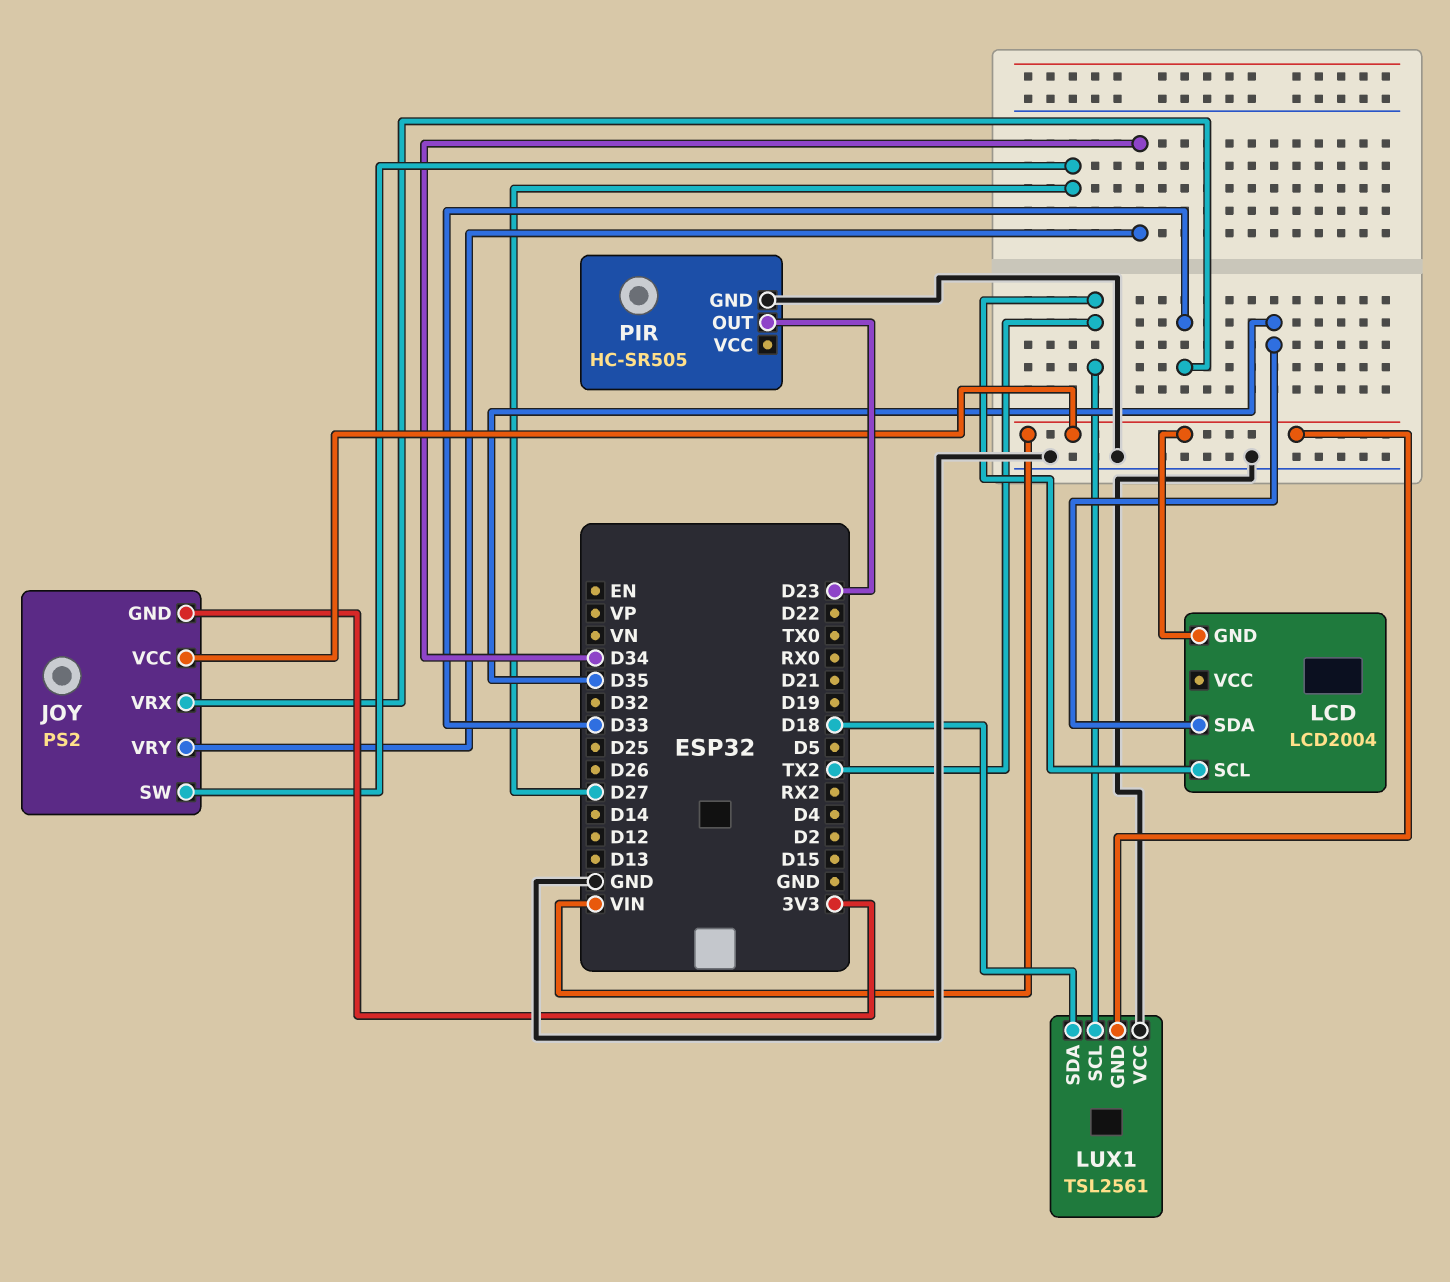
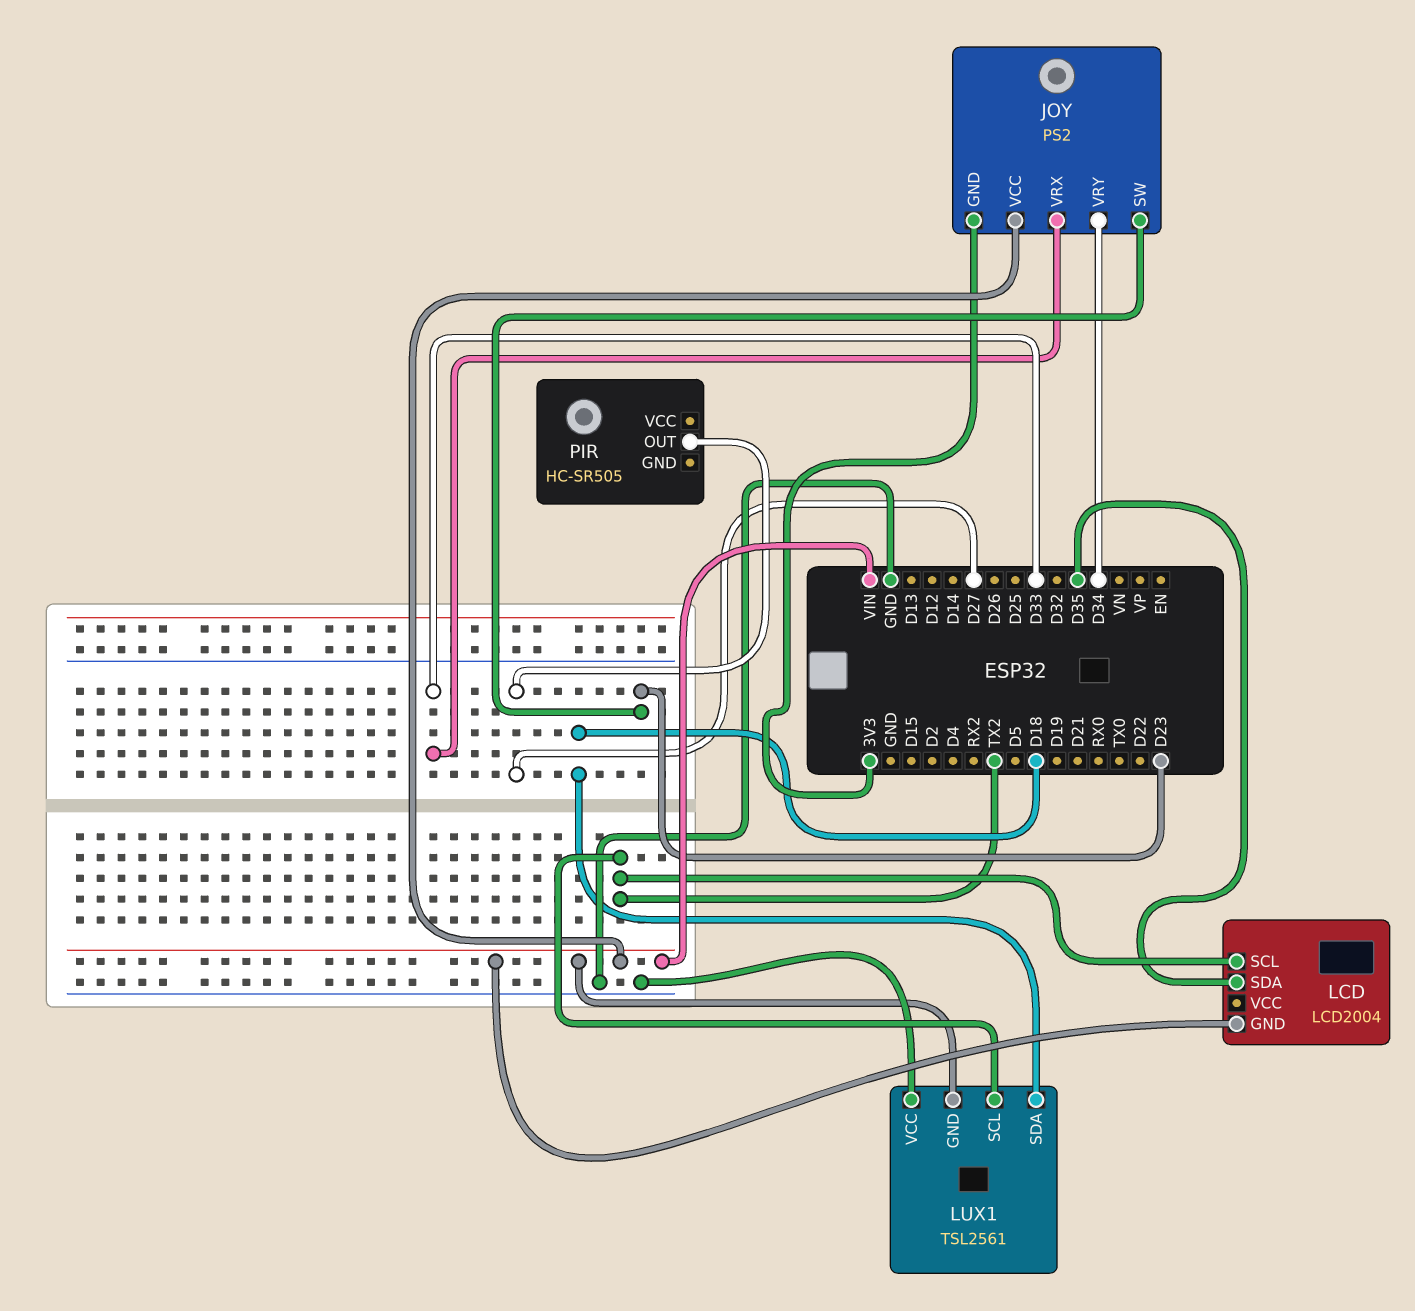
JOY pin SW: D27 -> D23
PIR pin GND: GND -> none
PIR pin OUT: D23 -> D27

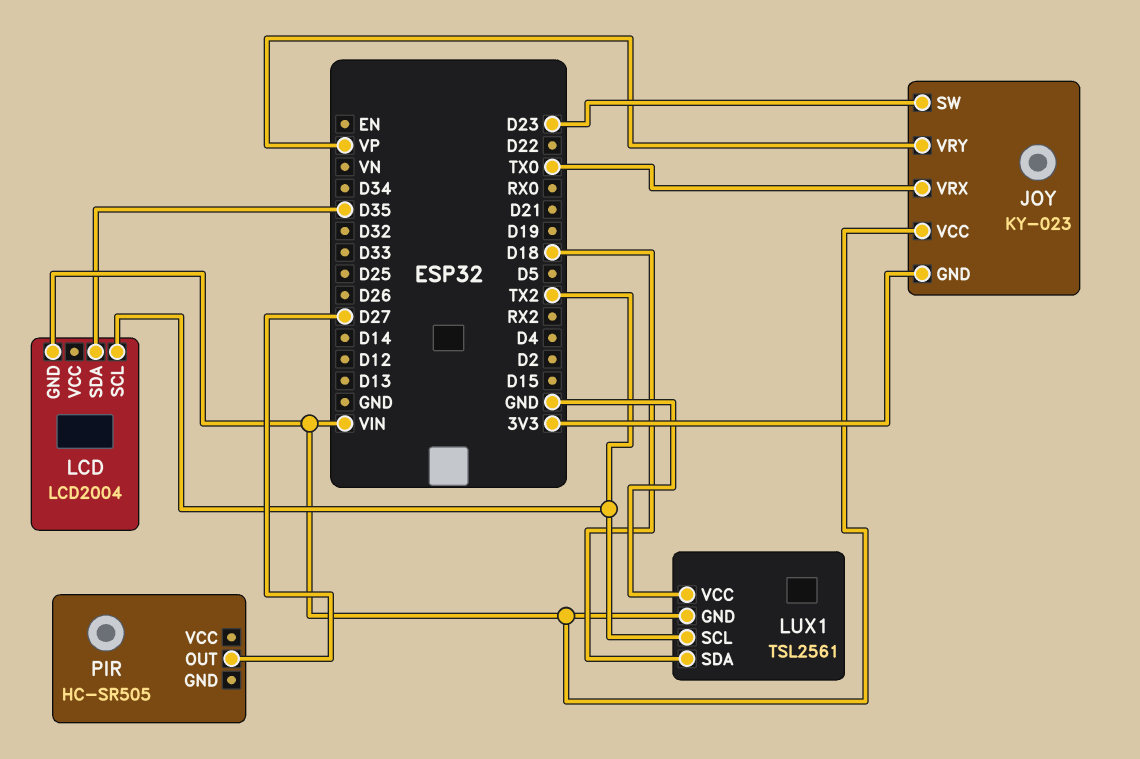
JOY: PS2 -> KY-023
JOY pin VRX: D33 -> TX0
JOY pin VRY: D34 -> VP

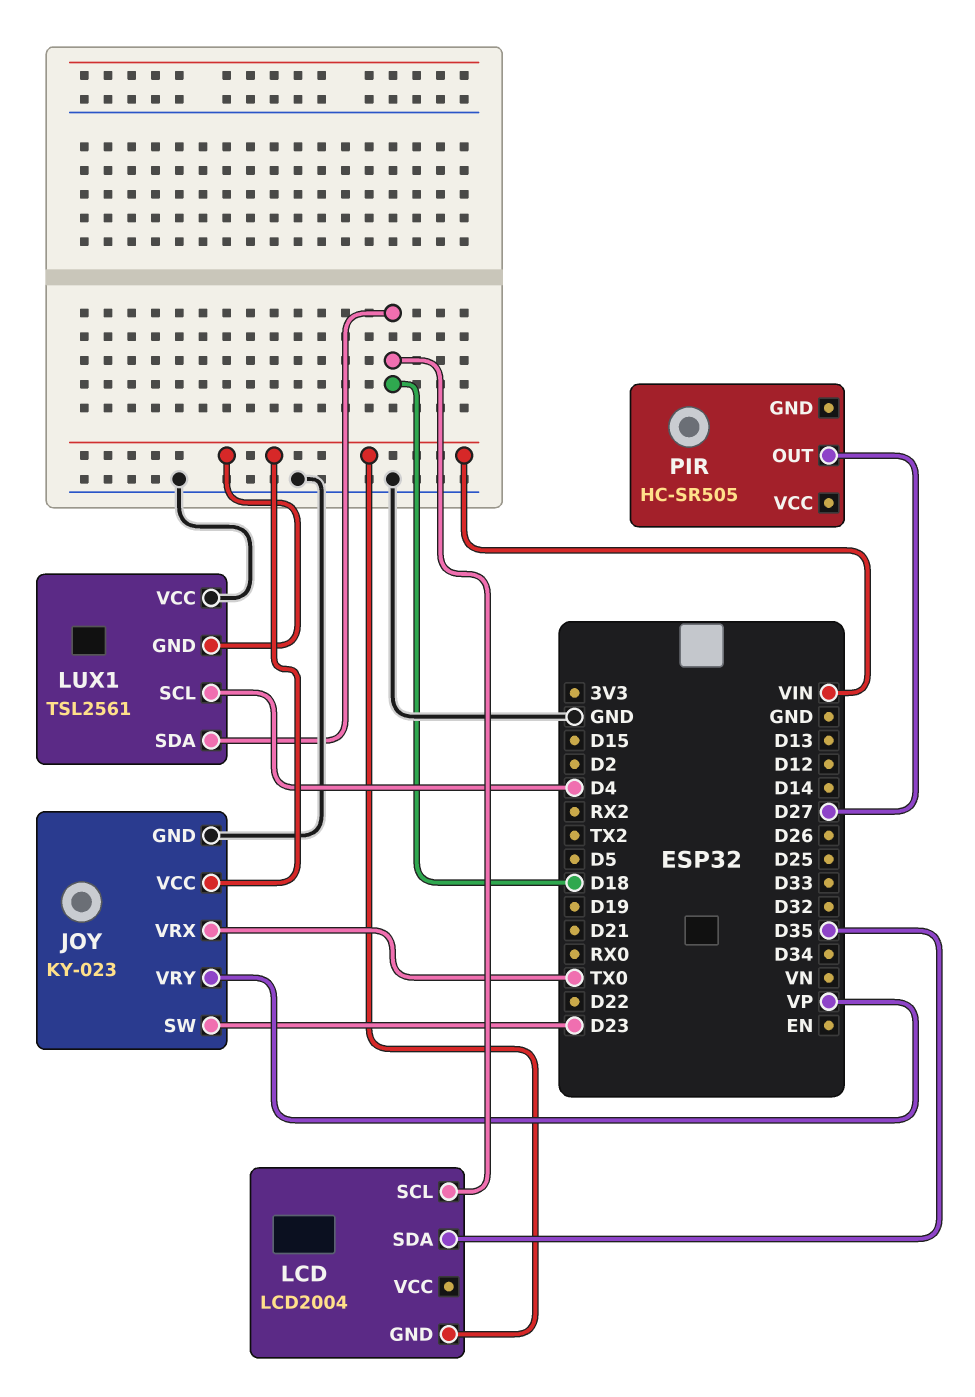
JOY pin GND: 3V3 -> GND
LCD pin SCL: TX2 -> D18
LUX1 pin SCL: TX2 -> D4

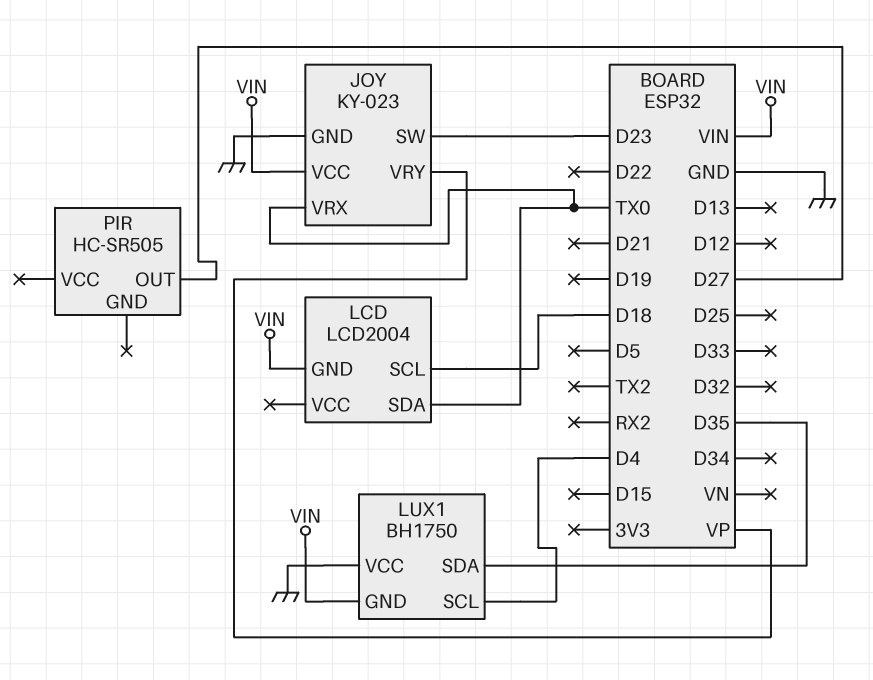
LCD pin SDA: D35 -> TX0
LUX1: TSL2561 -> BH1750
LUX1 pin SDA: D18 -> D35

